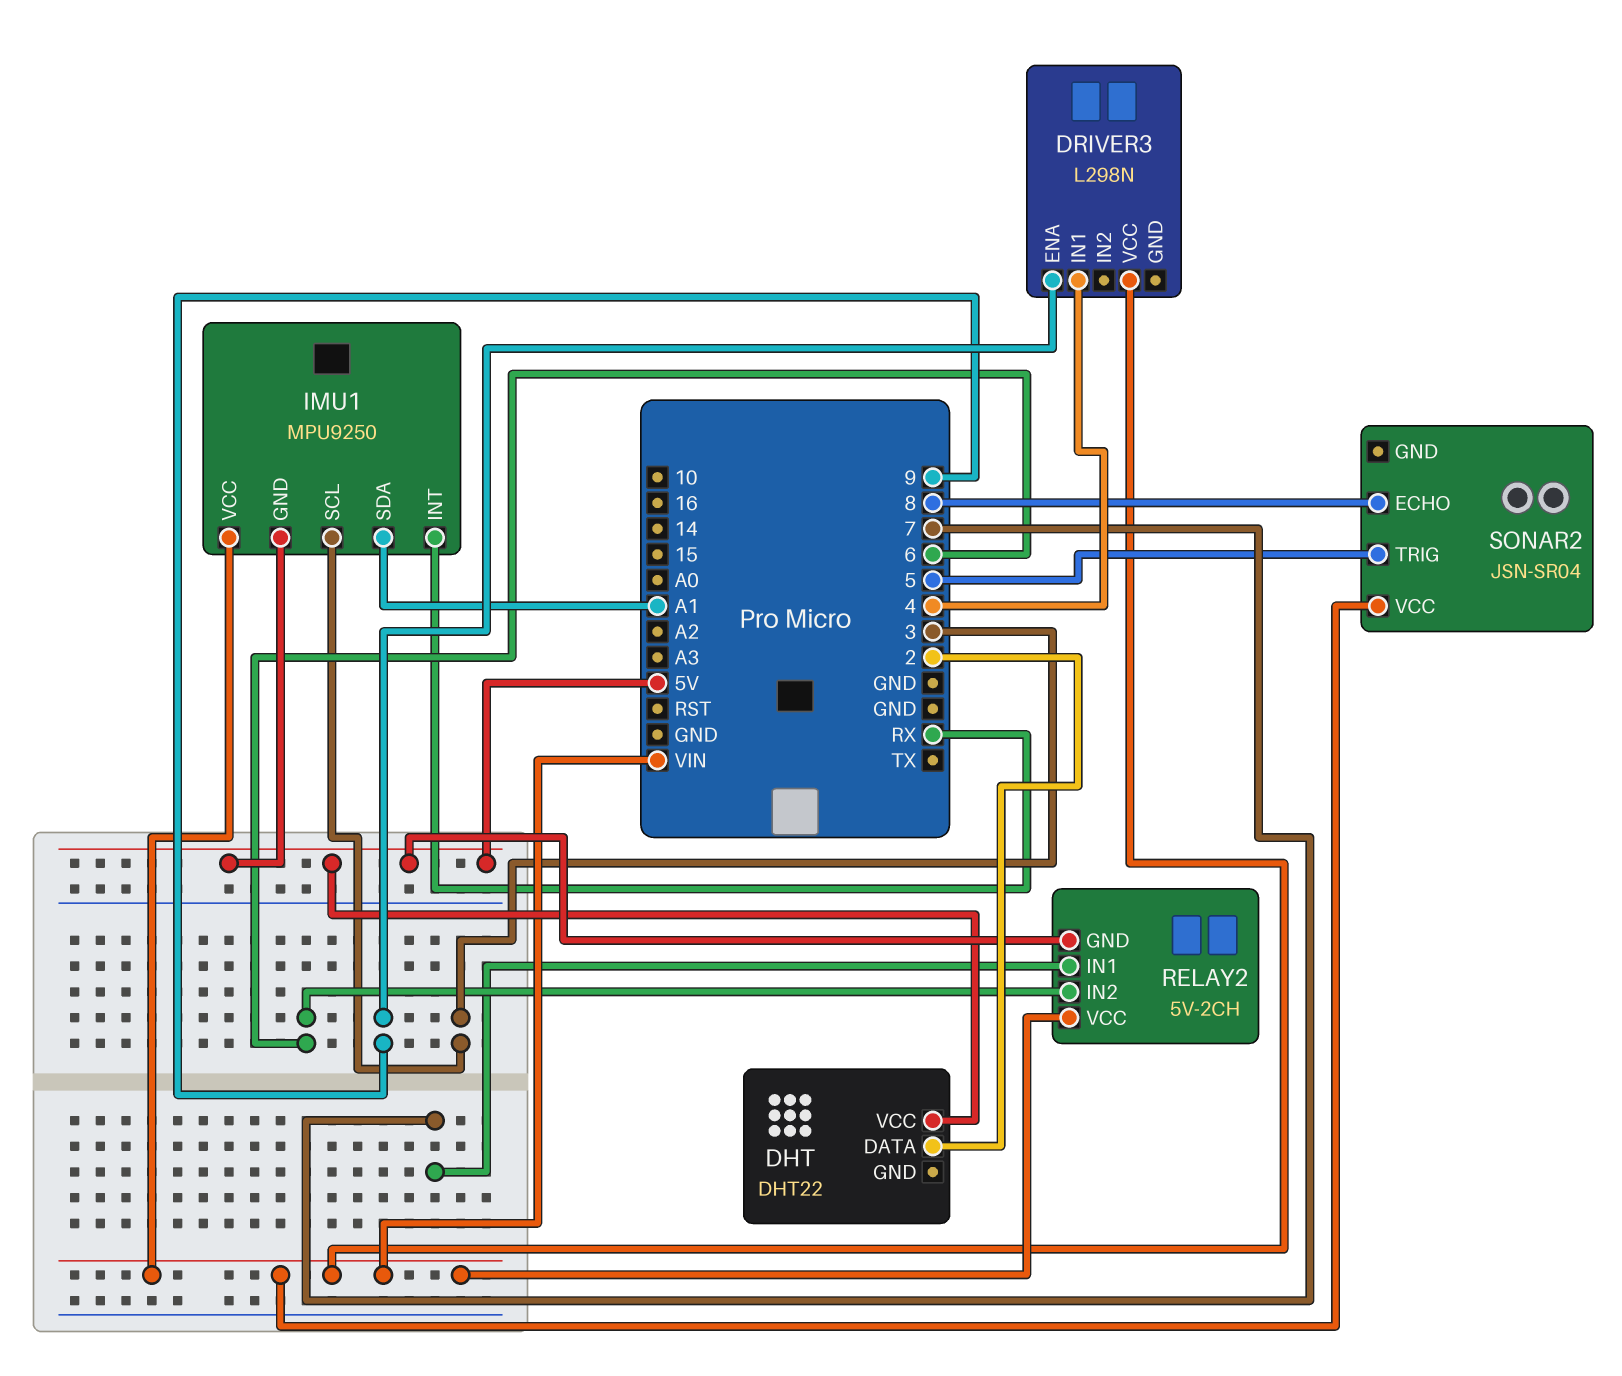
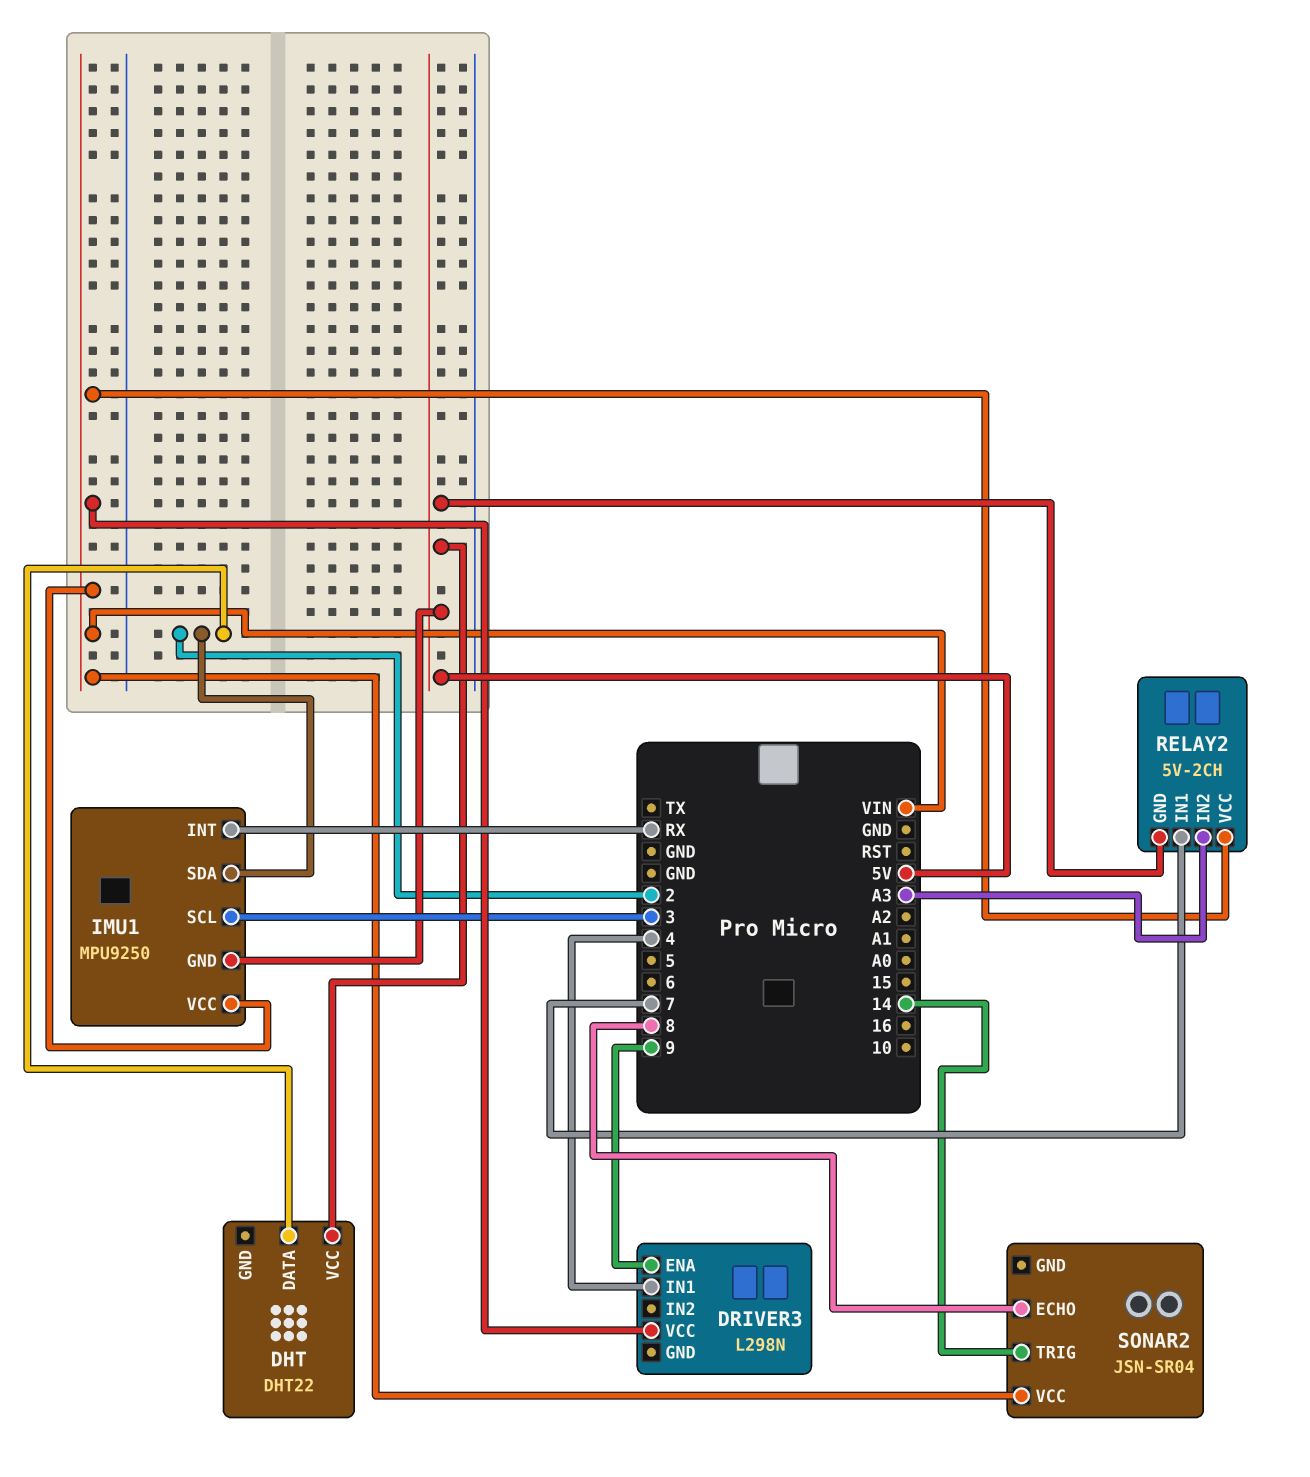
IMU1 pin SDA: A1 -> 2
RELAY2 pin IN2: 6 -> A3
SONAR2 pin TRIG: 5 -> 14

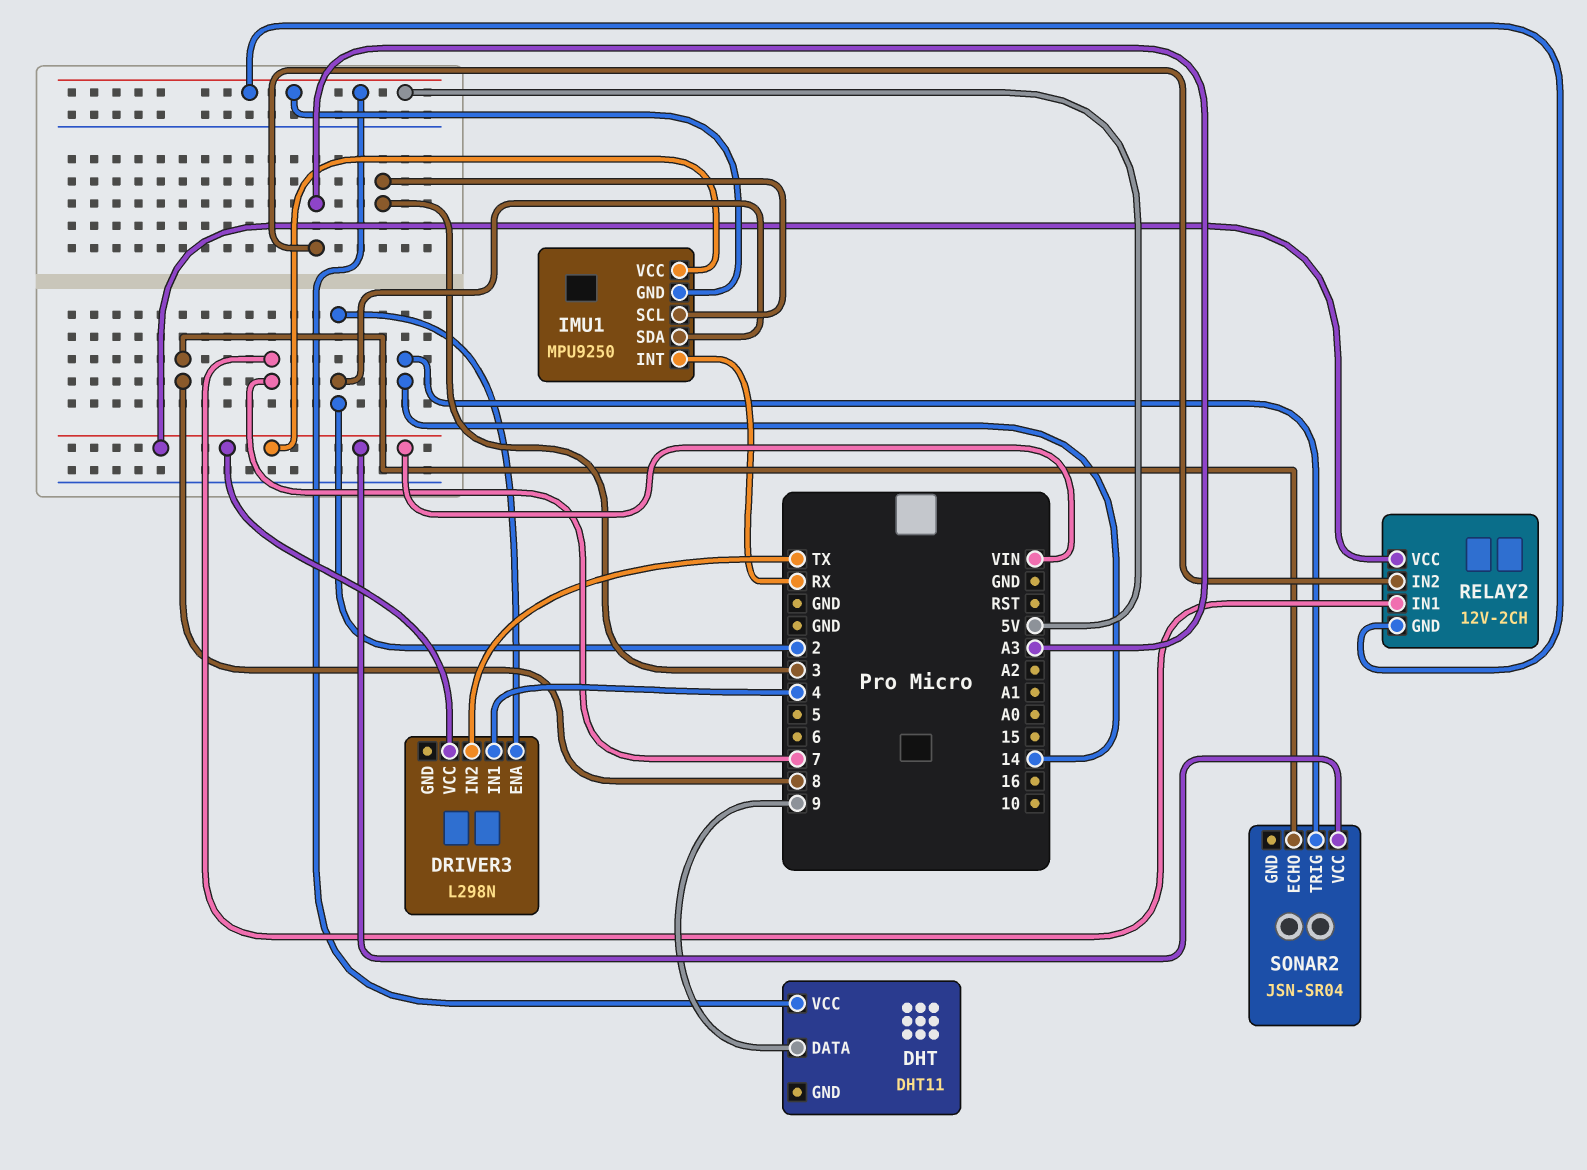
DHT: DHT22 -> DHT11
DHT pin DATA: 2 -> 9
DRIVER3 pin ENA: 9 -> 2
DRIVER3 pin IN2: none -> TX
RELAY2: 5V-2CH -> 12V-2CH

